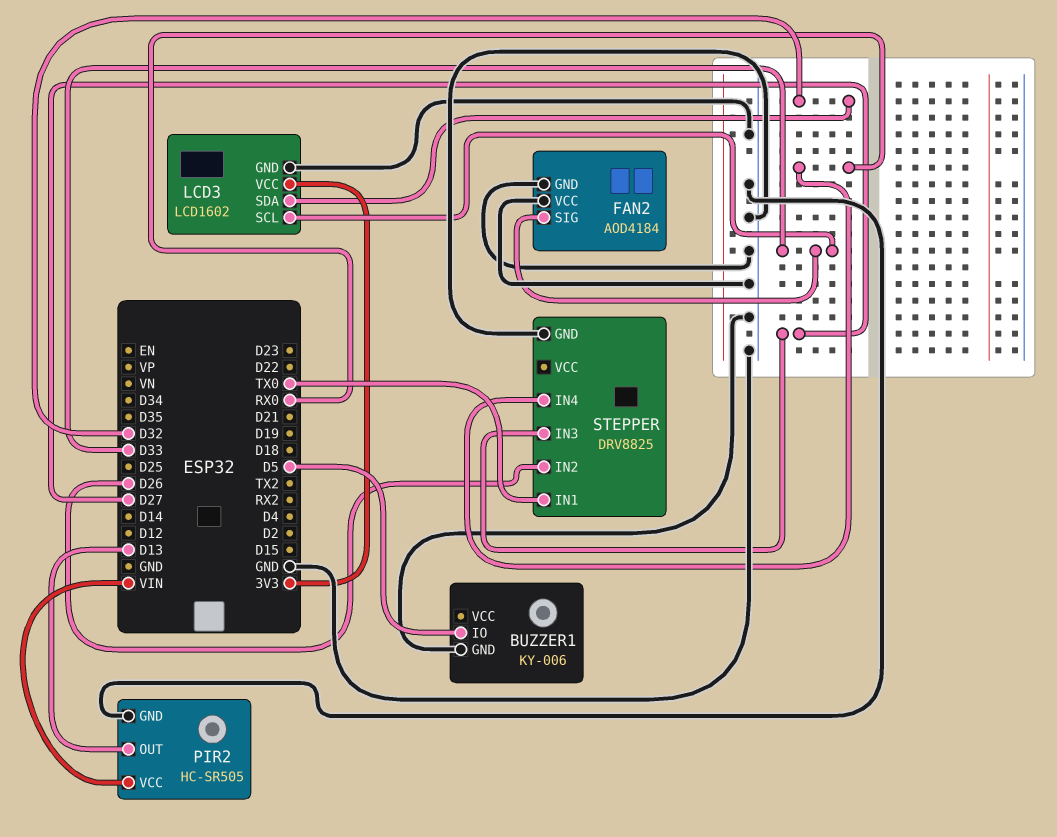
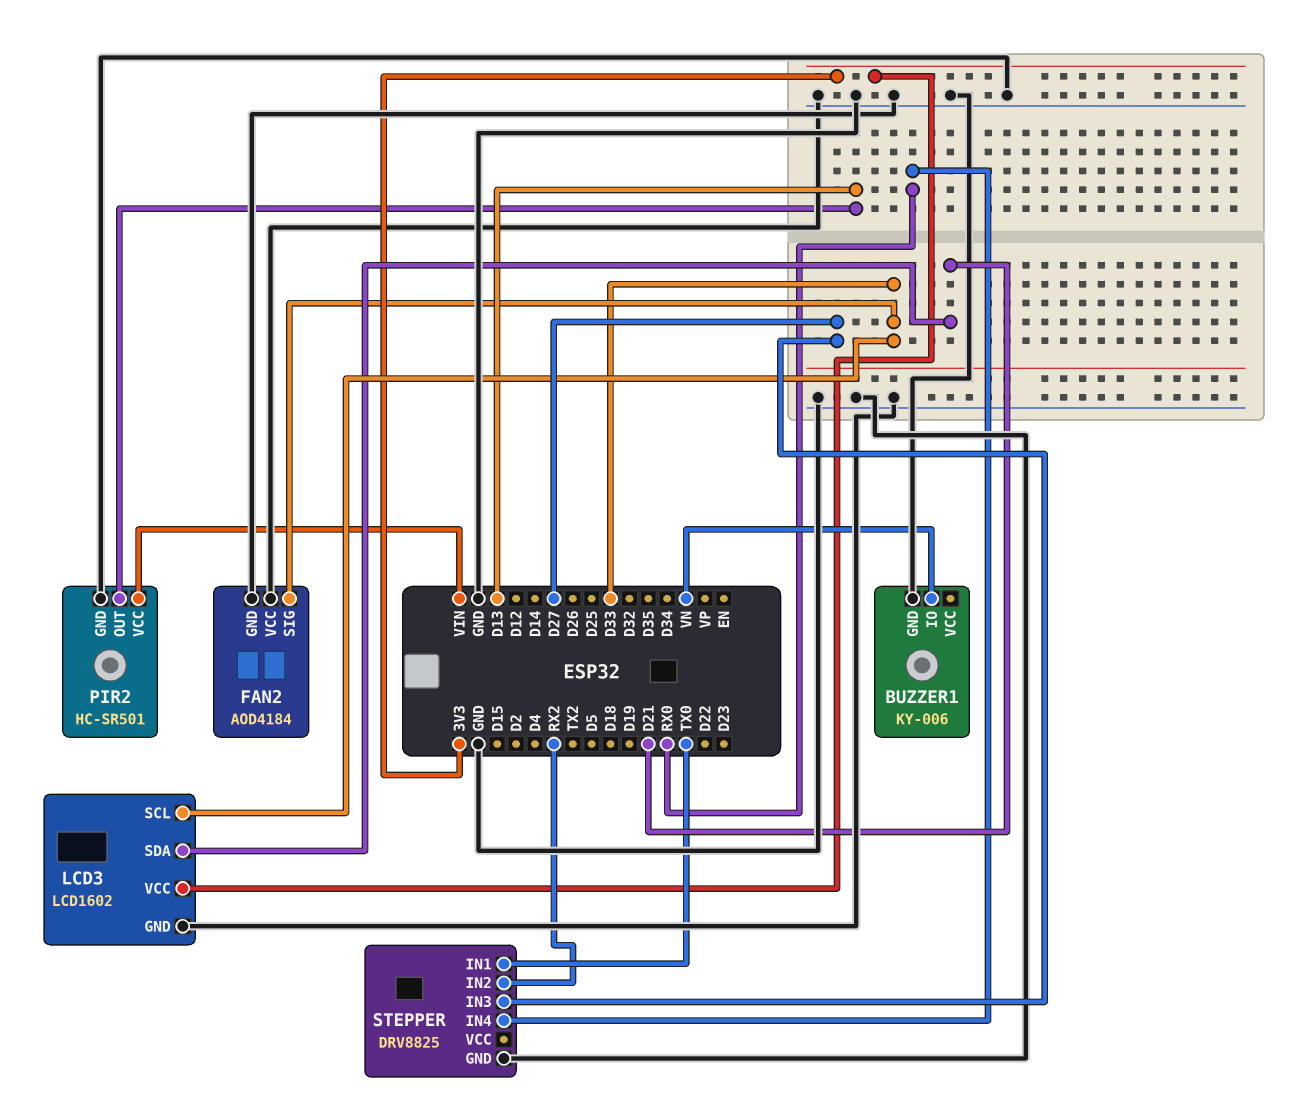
BUZZER1 pin IO: D5 -> VN
LCD3 pin SDA: D32 -> D21
PIR2: HC-SR505 -> HC-SR501
STEPPER pin IN2: D26 -> RX2

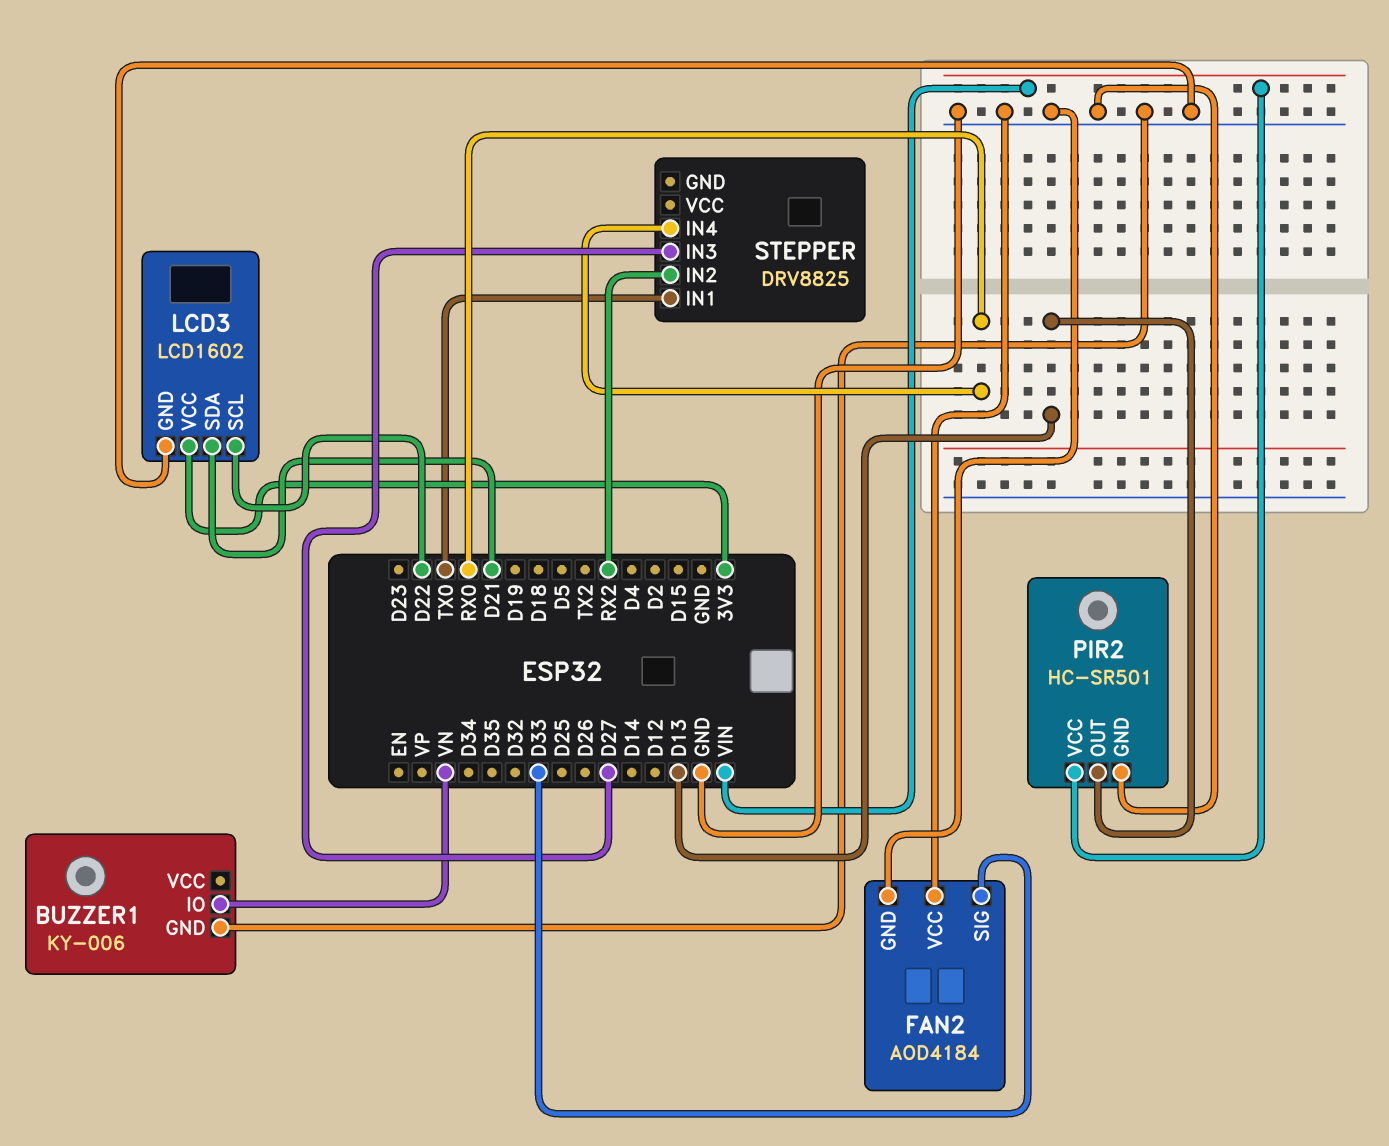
LCD3 pin SCL: D33 -> D22
STEPPER pin GND: GND -> none

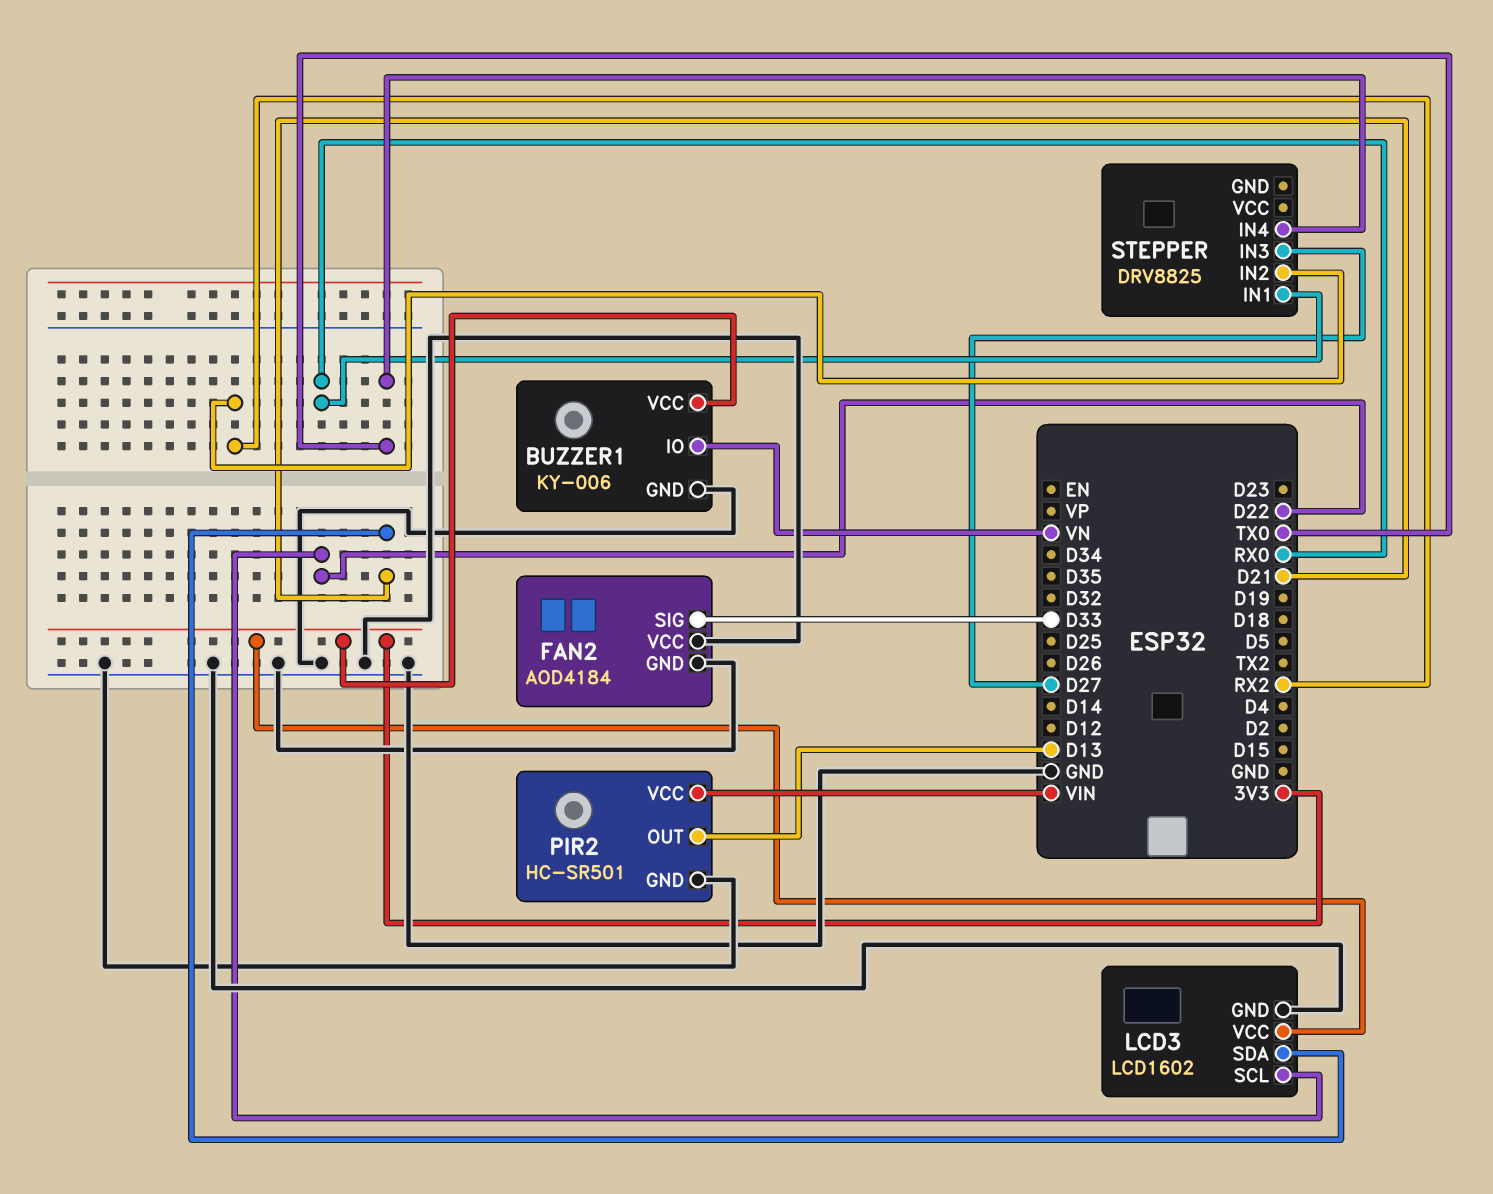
BUZZER1 pin VCC: none -> 3V3
STEPPER pin IN1: TX0 -> RX0
STEPPER pin IN4: RX0 -> TX0

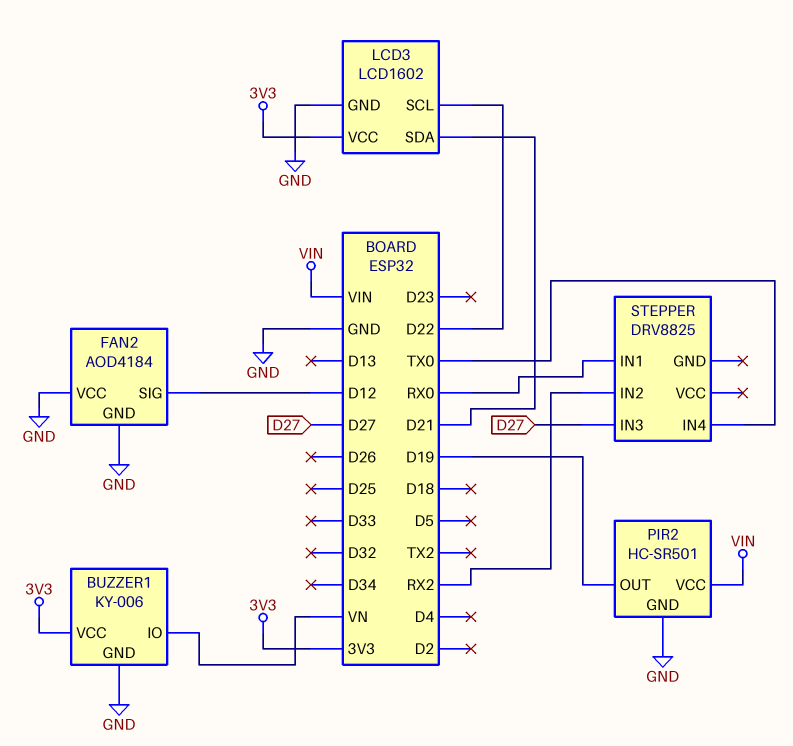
FAN2 pin SIG: D33 -> D12
PIR2 pin OUT: D13 -> D19

